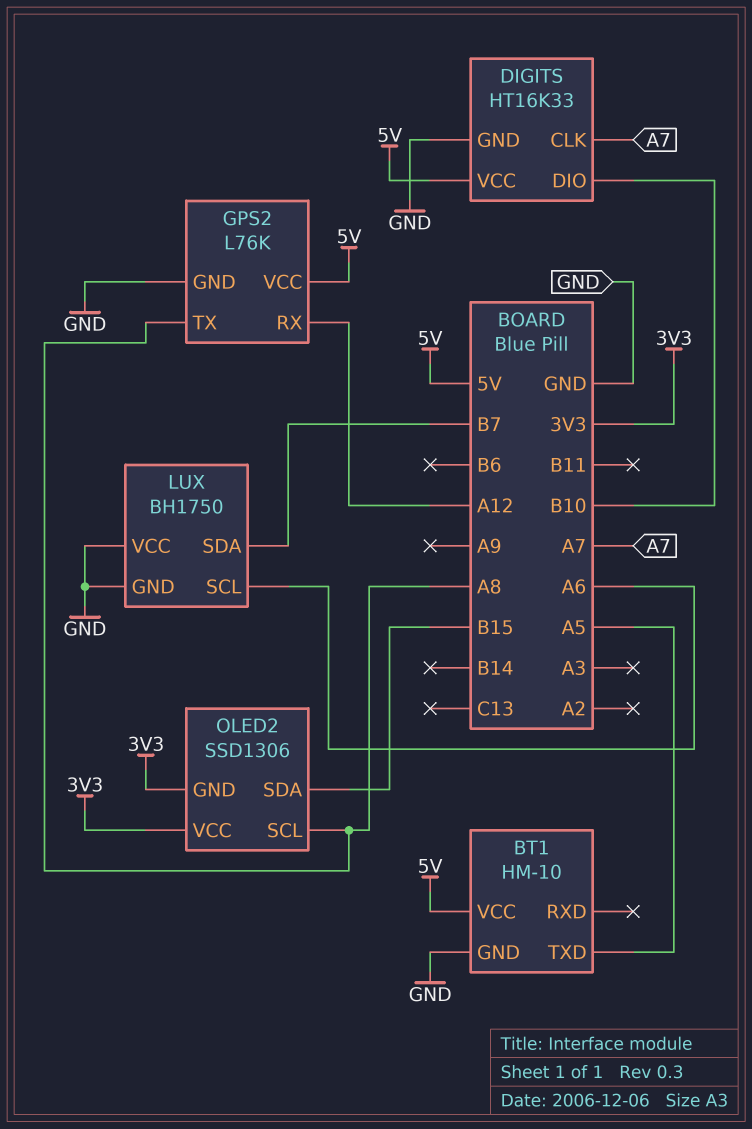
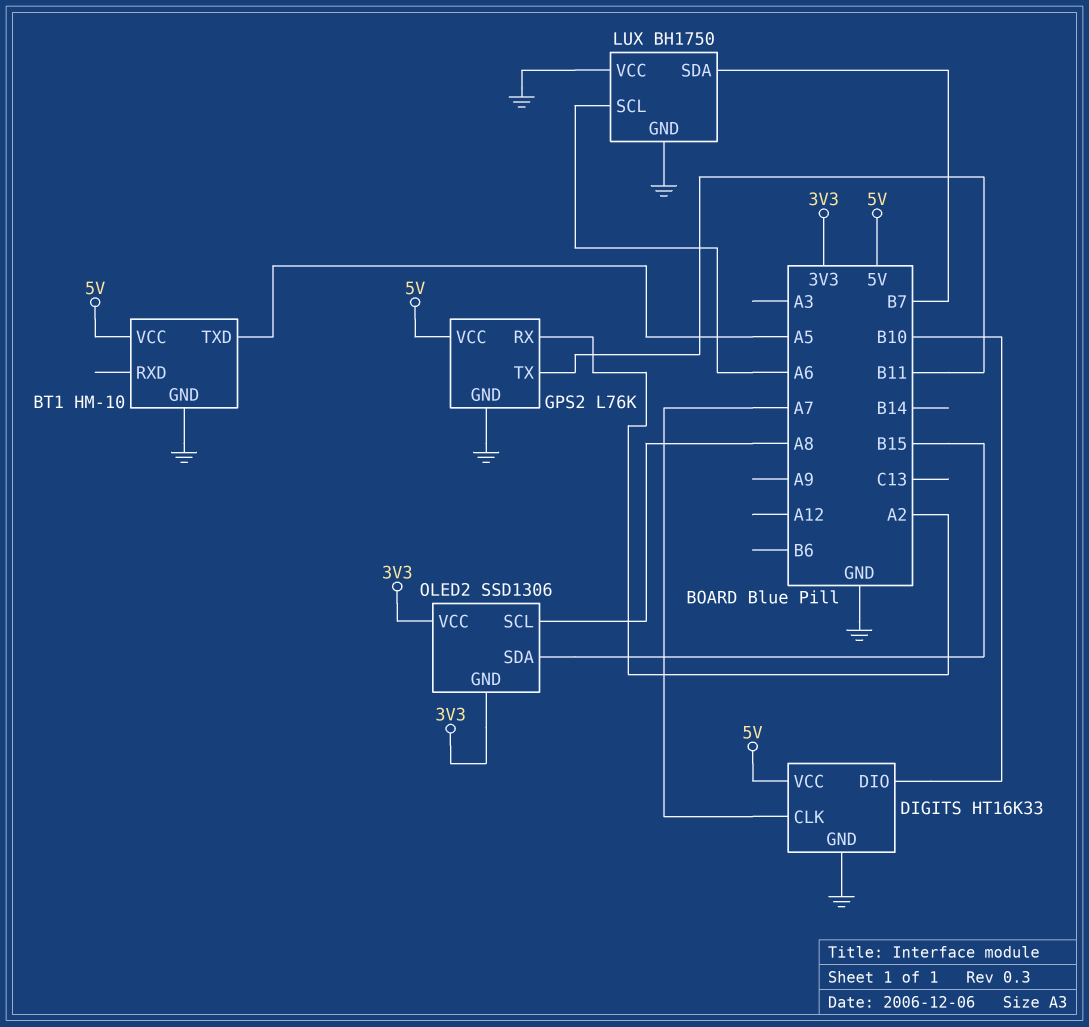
GPS2 pin RX: A12 -> A2
GPS2 pin TX: A8 -> B11

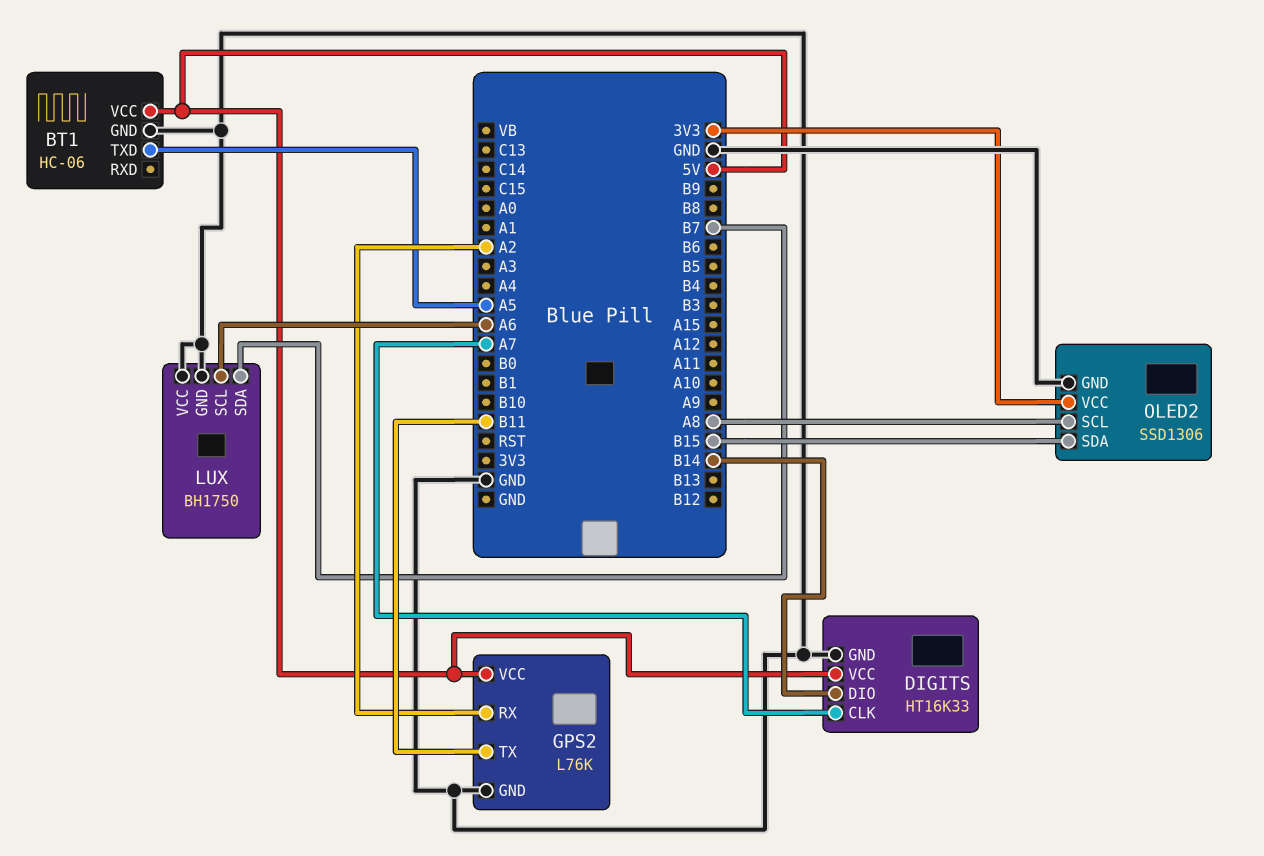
BT1: HM-10 -> HC-06
DIGITS pin DIO: B10 -> B14
OLED2 pin GND: 3V3 -> GND

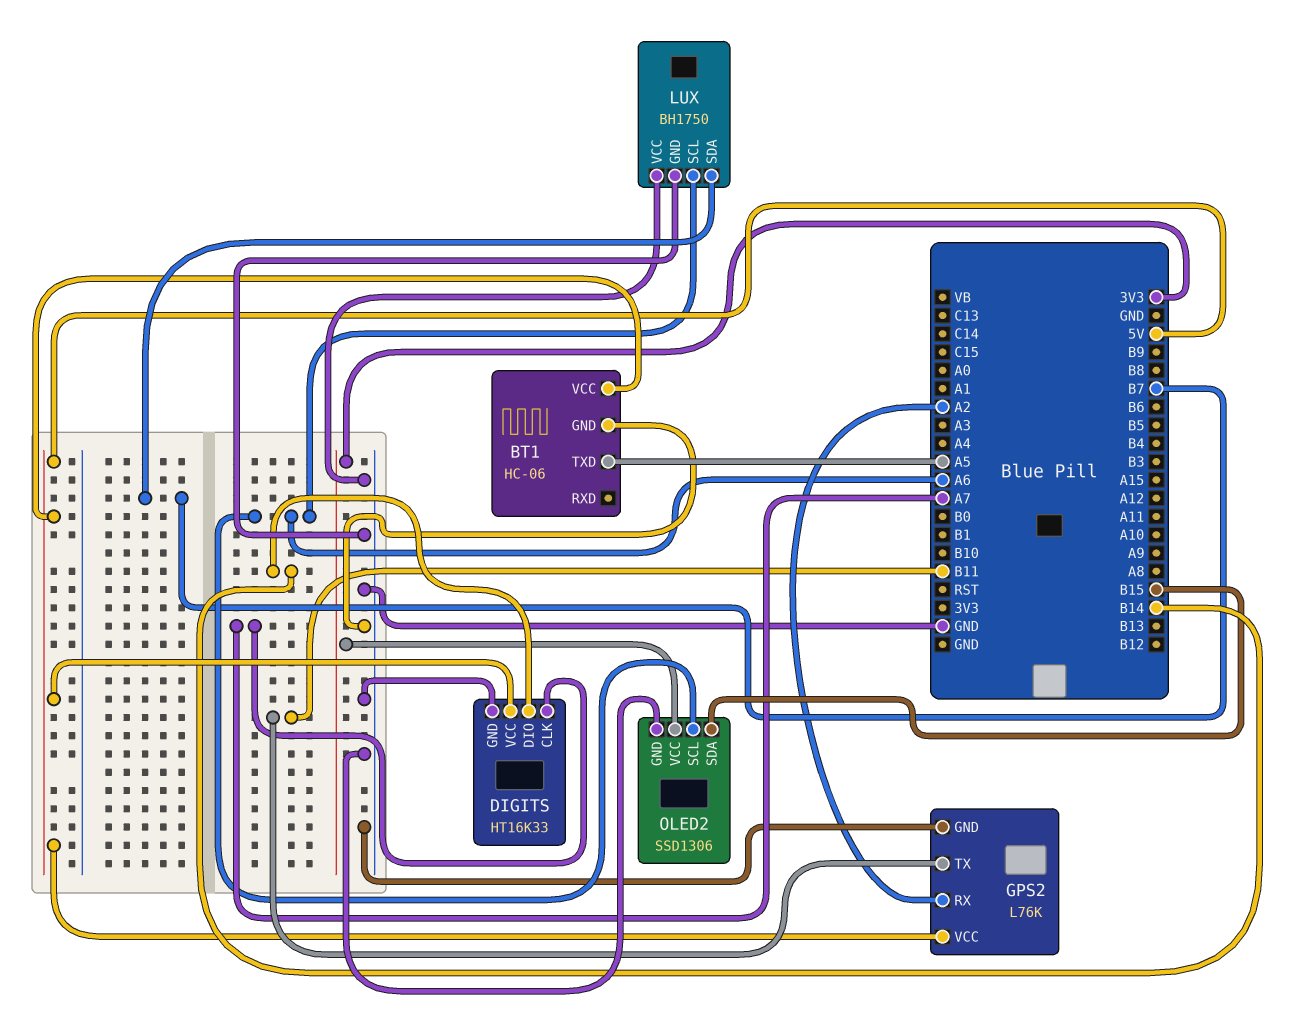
OLED2 pin SCL: A8 -> A6

